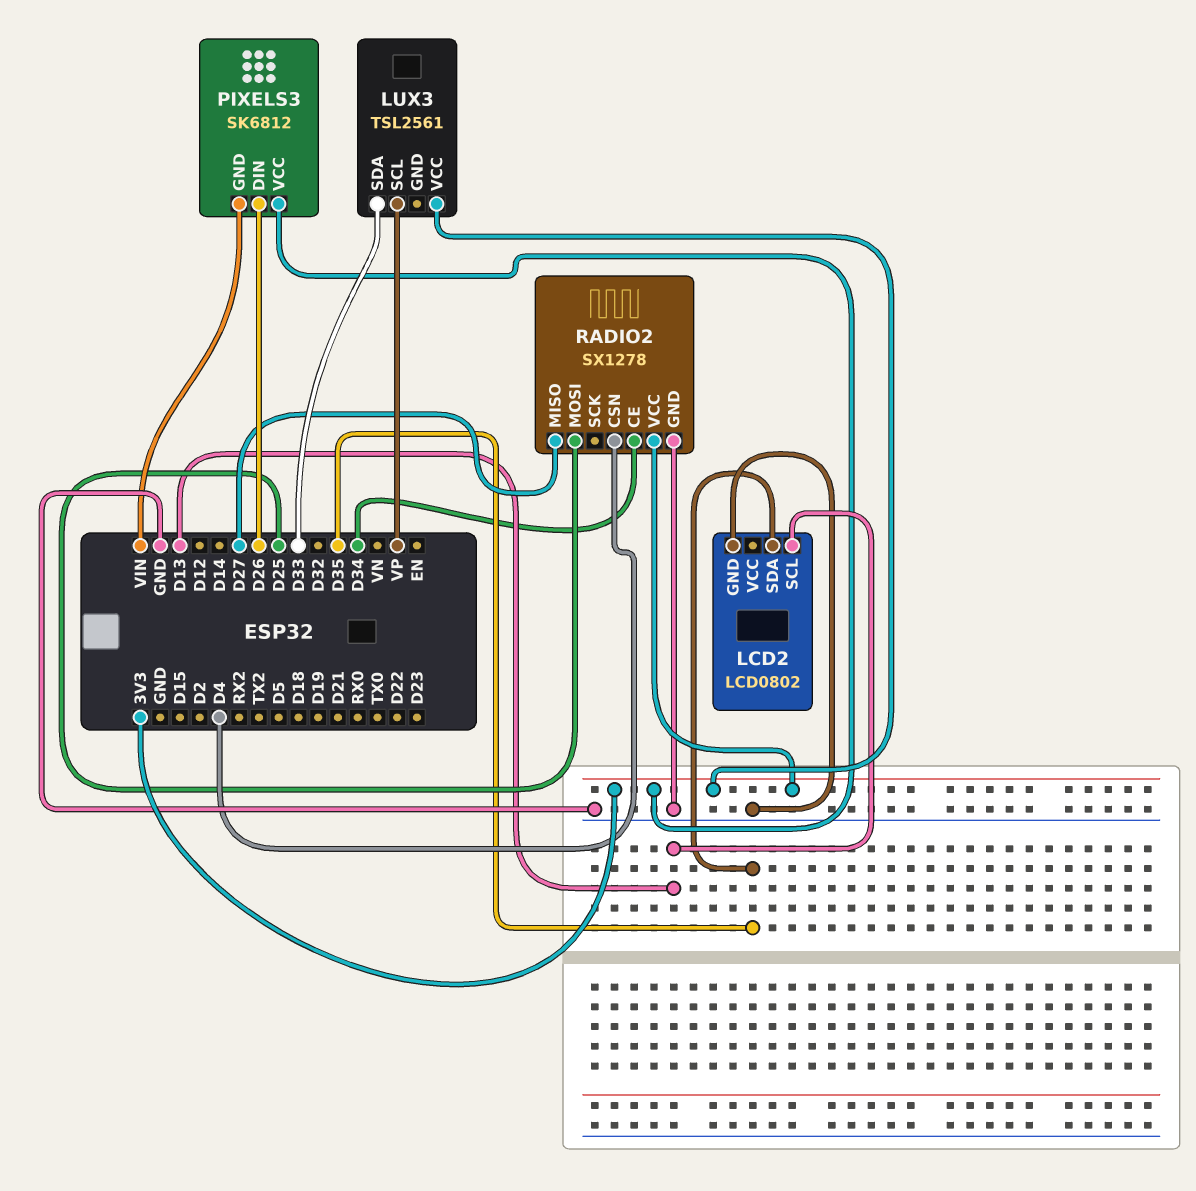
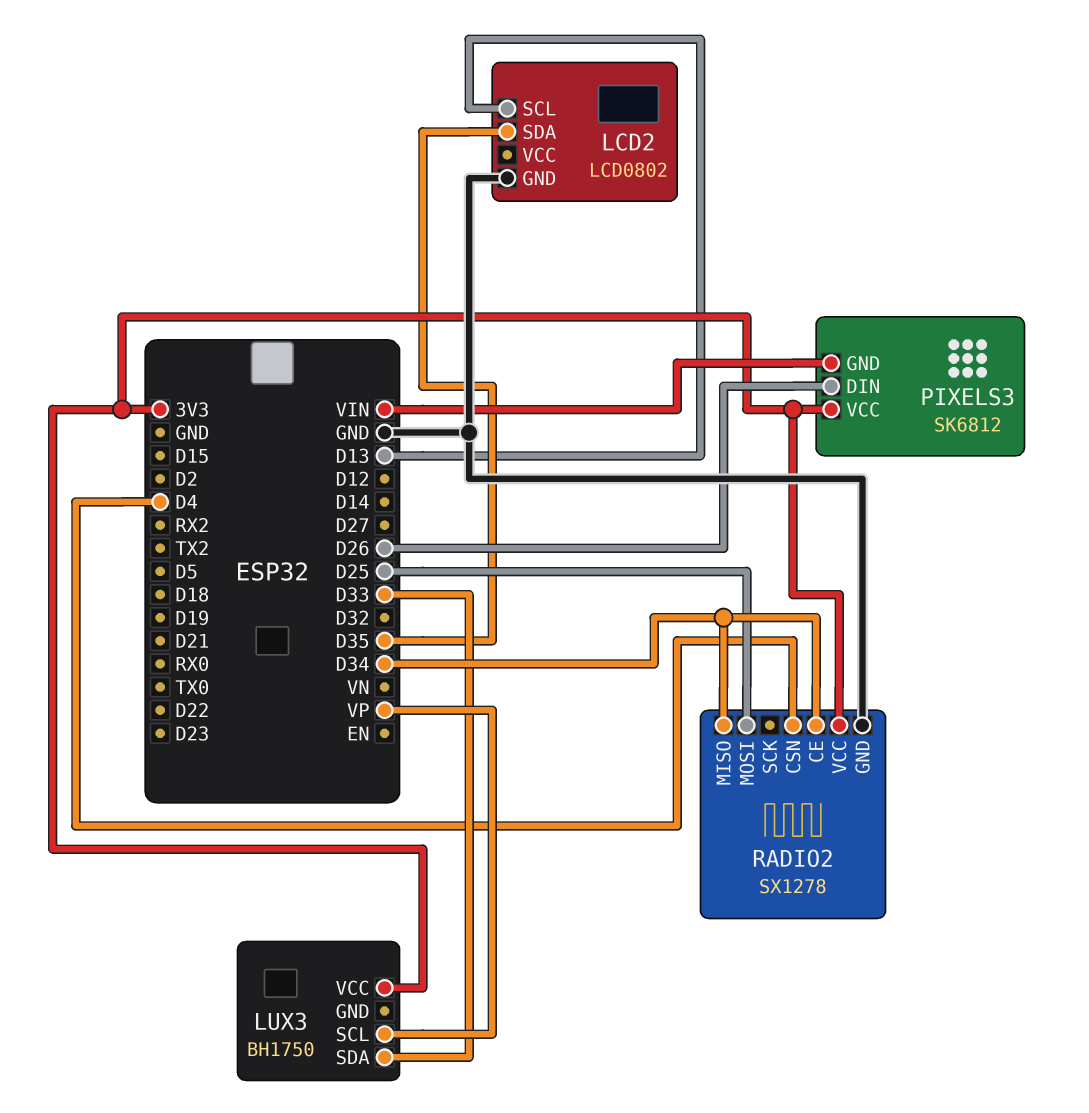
LUX3: TSL2561 -> BH1750
RADIO2 pin MISO: D27 -> D34

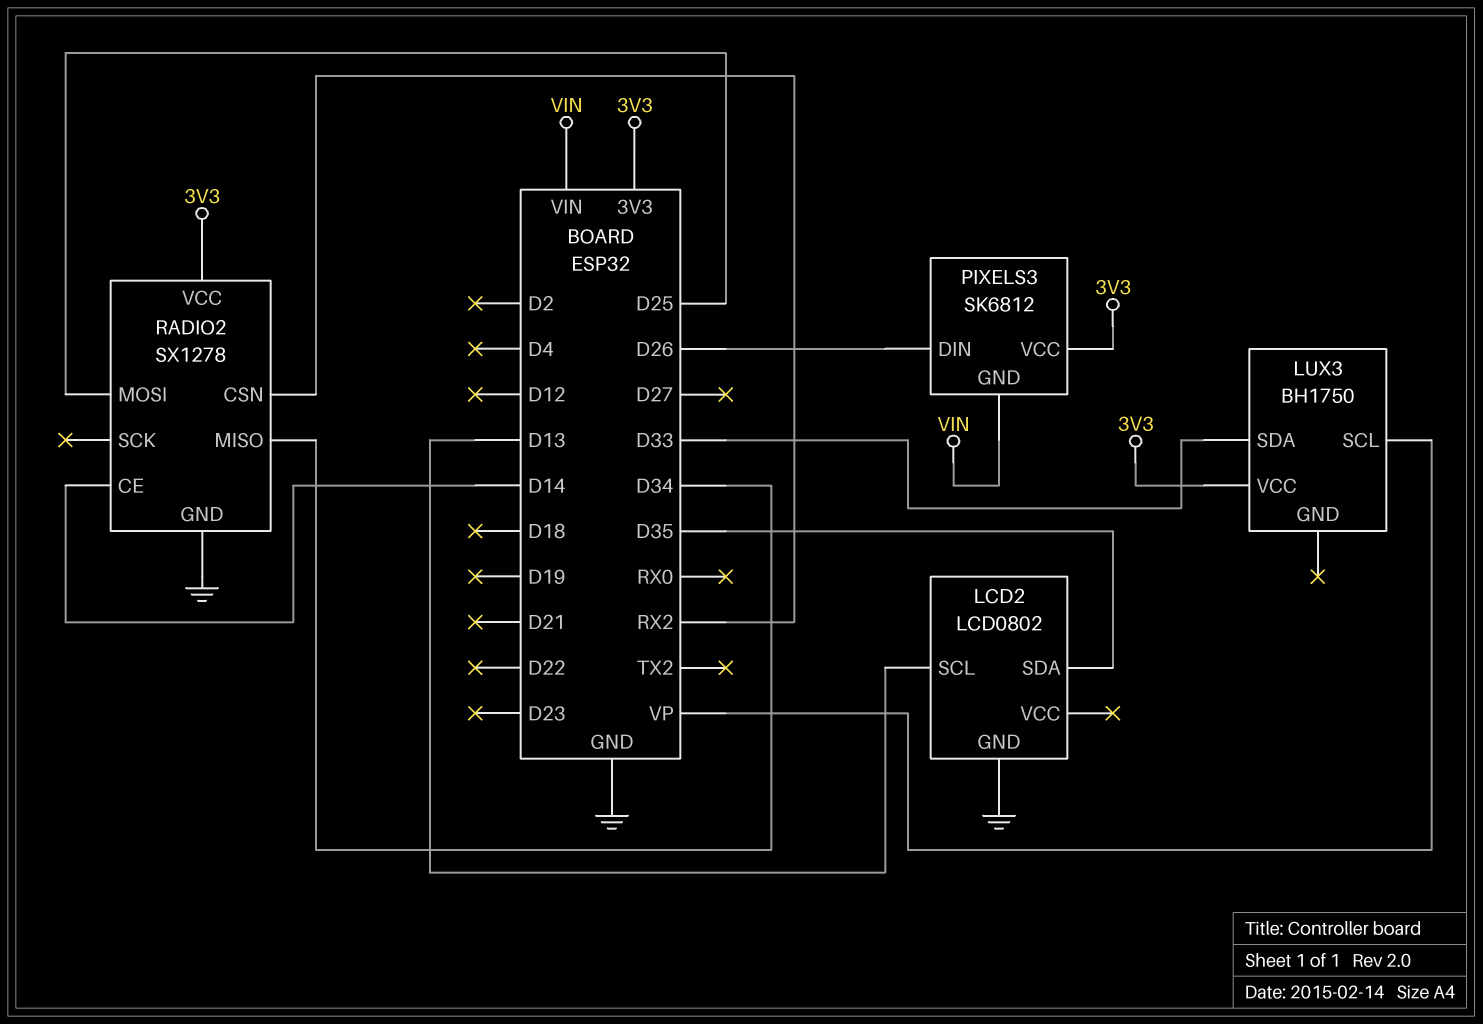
RADIO2 pin CE: D34 -> D14
RADIO2 pin CSN: D4 -> RX2

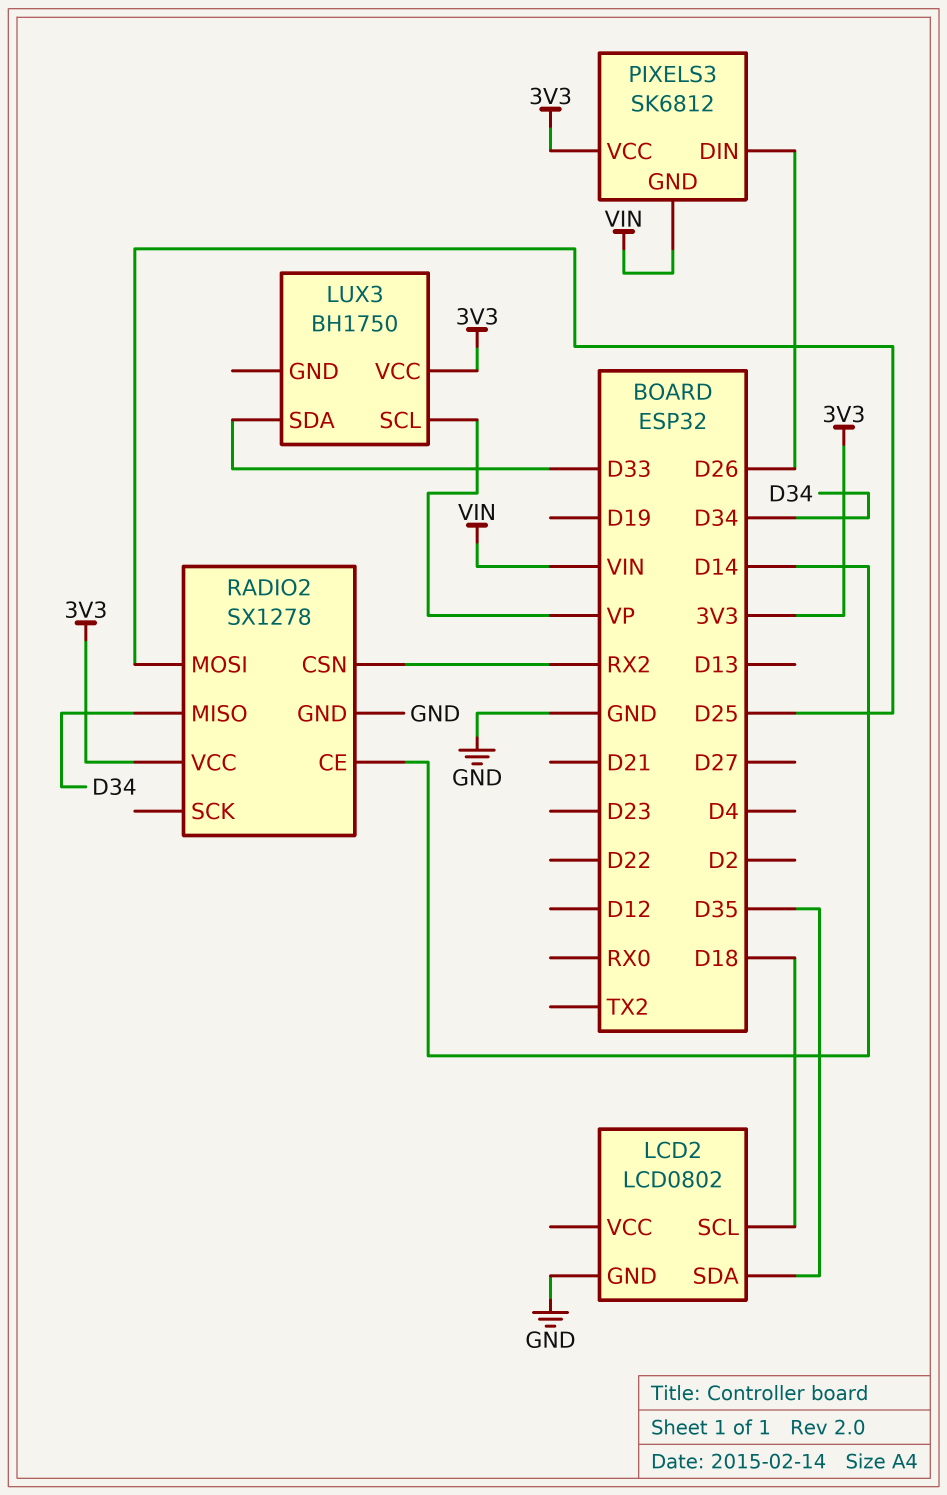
LCD2 pin SCL: D13 -> D18

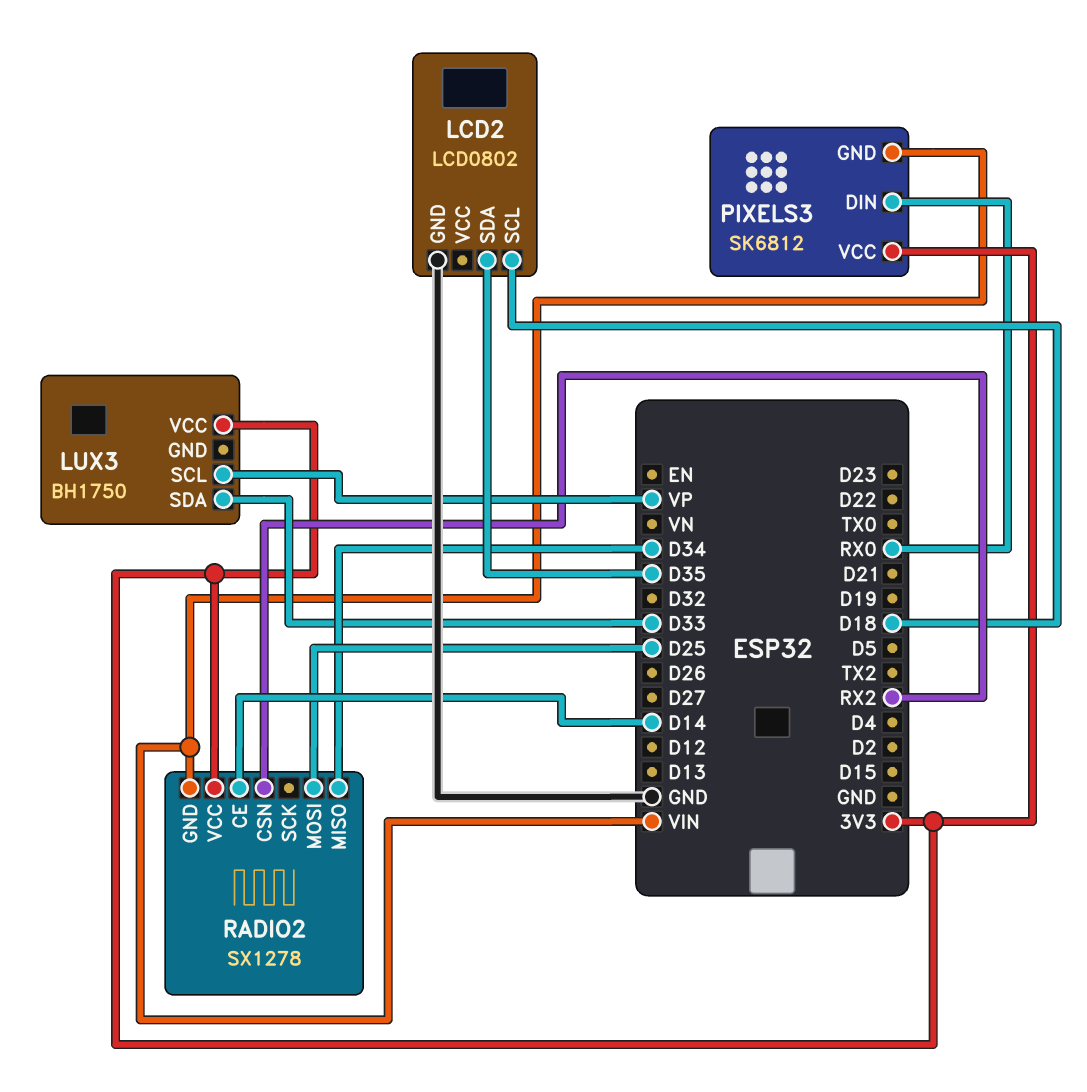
PIXELS3 pin DIN: D26 -> RX0
RADIO2 pin GND: GND -> VIN

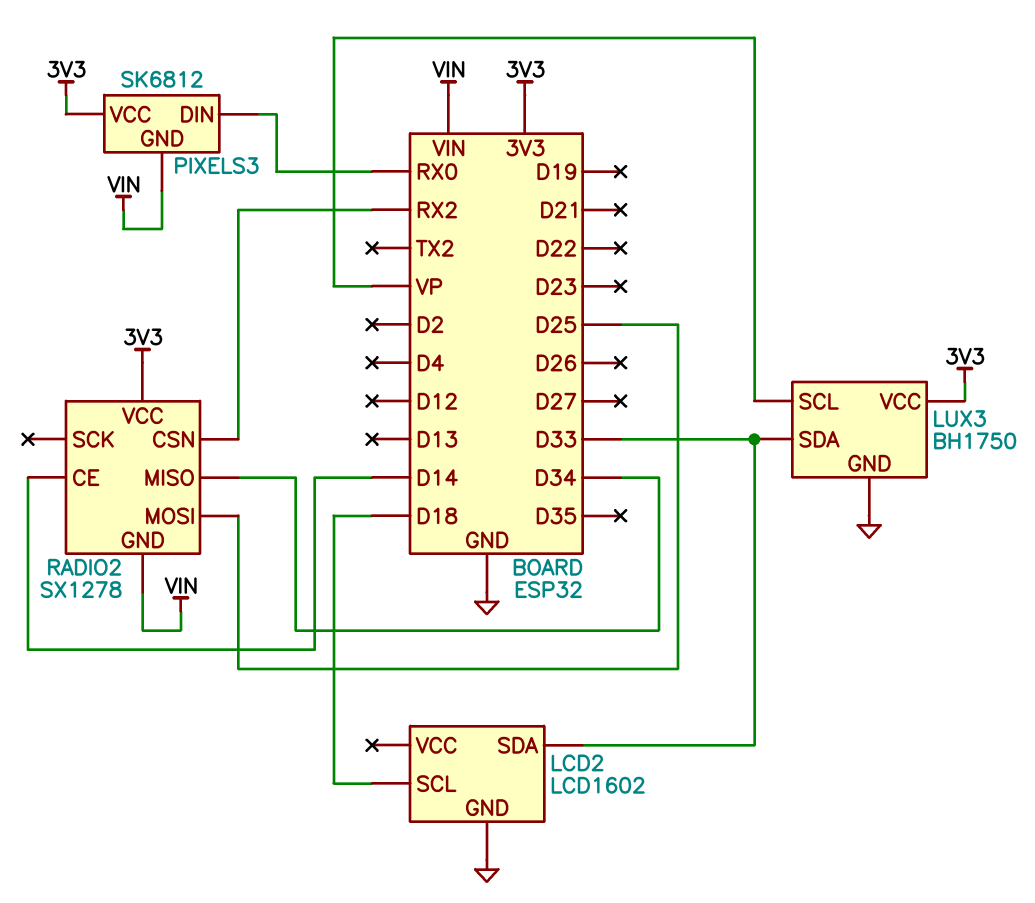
LCD2: LCD0802 -> LCD1602
LCD2 pin SDA: D35 -> D33
LUX3 pin GND: none -> GND

